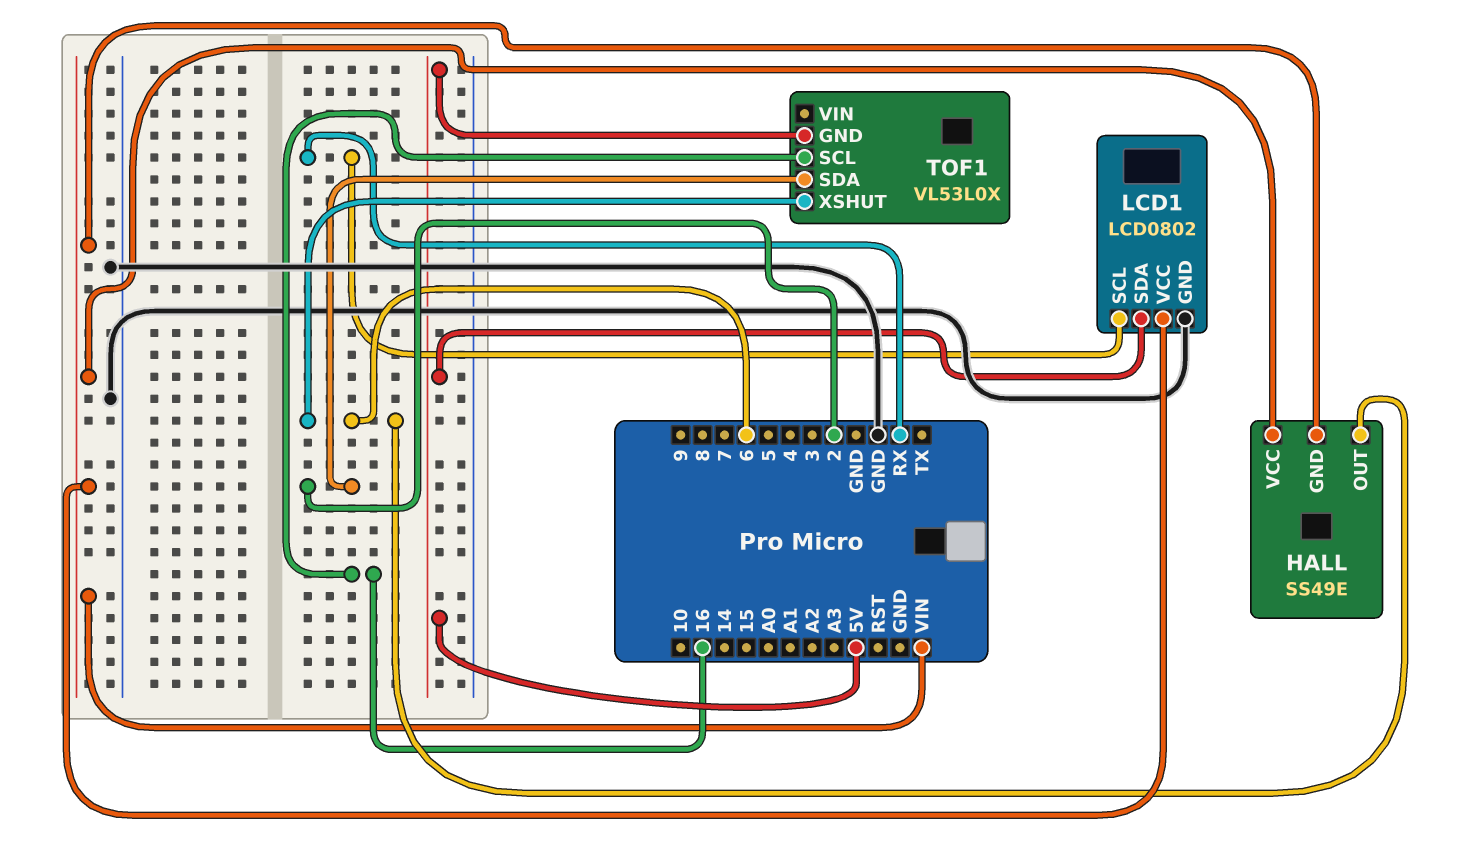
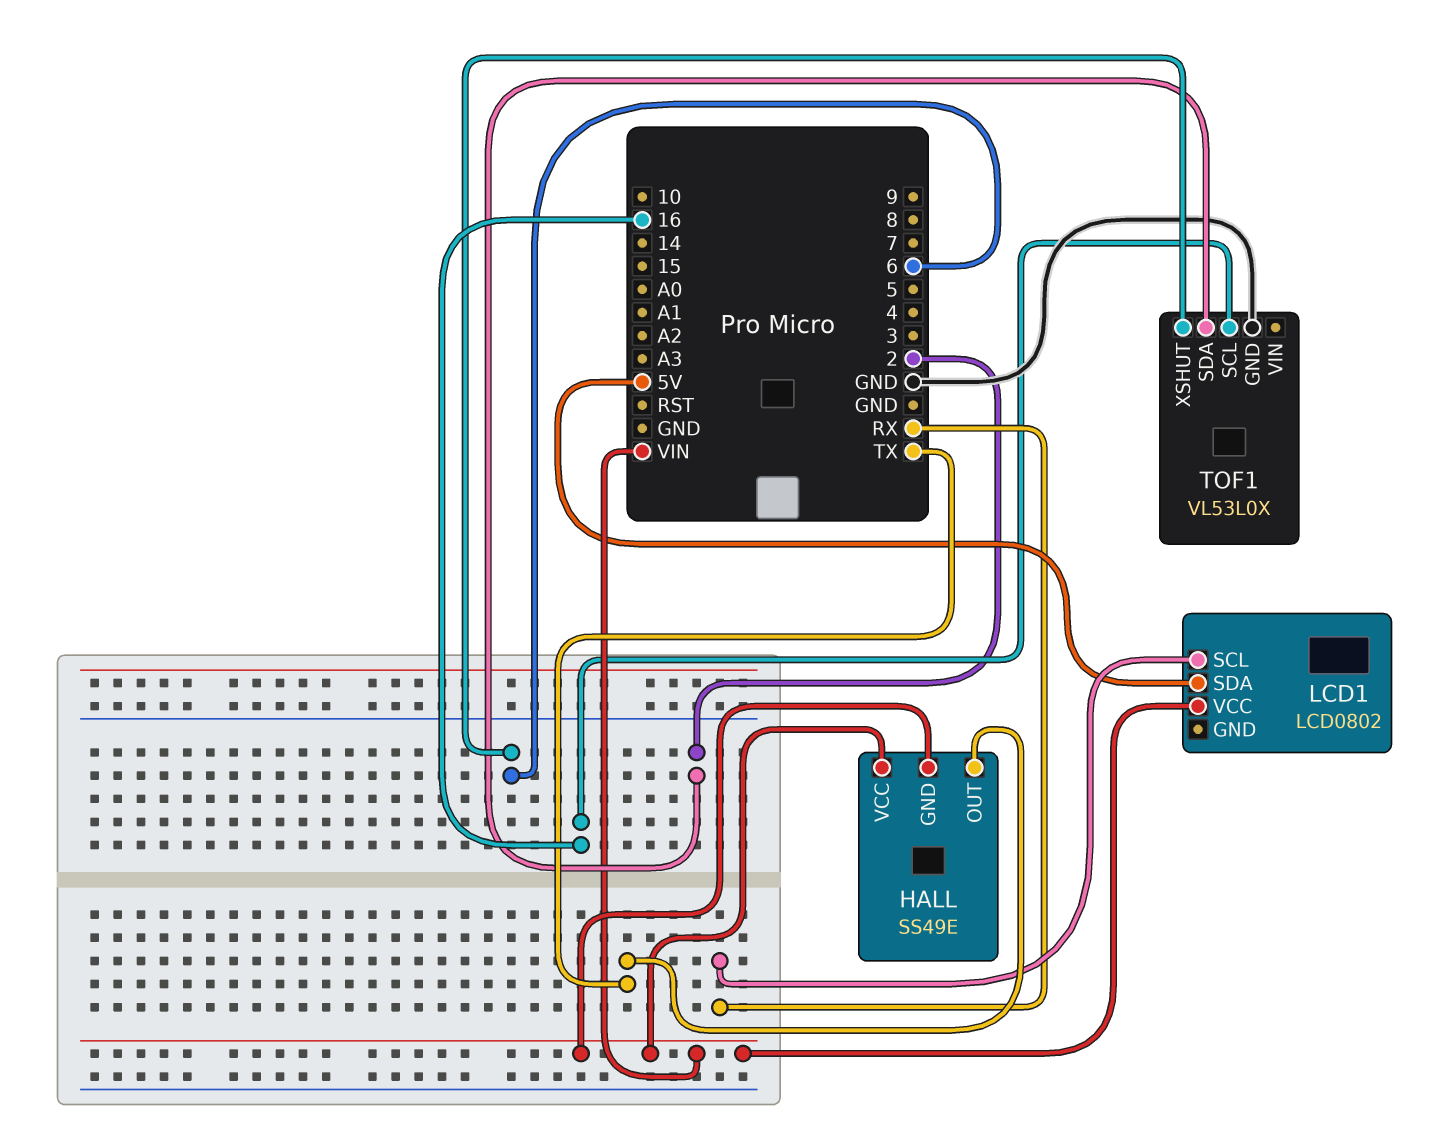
HALL pin OUT: 6 -> TX
LCD1 pin GND: GND -> none
TOF1 pin GND: 5V -> GND

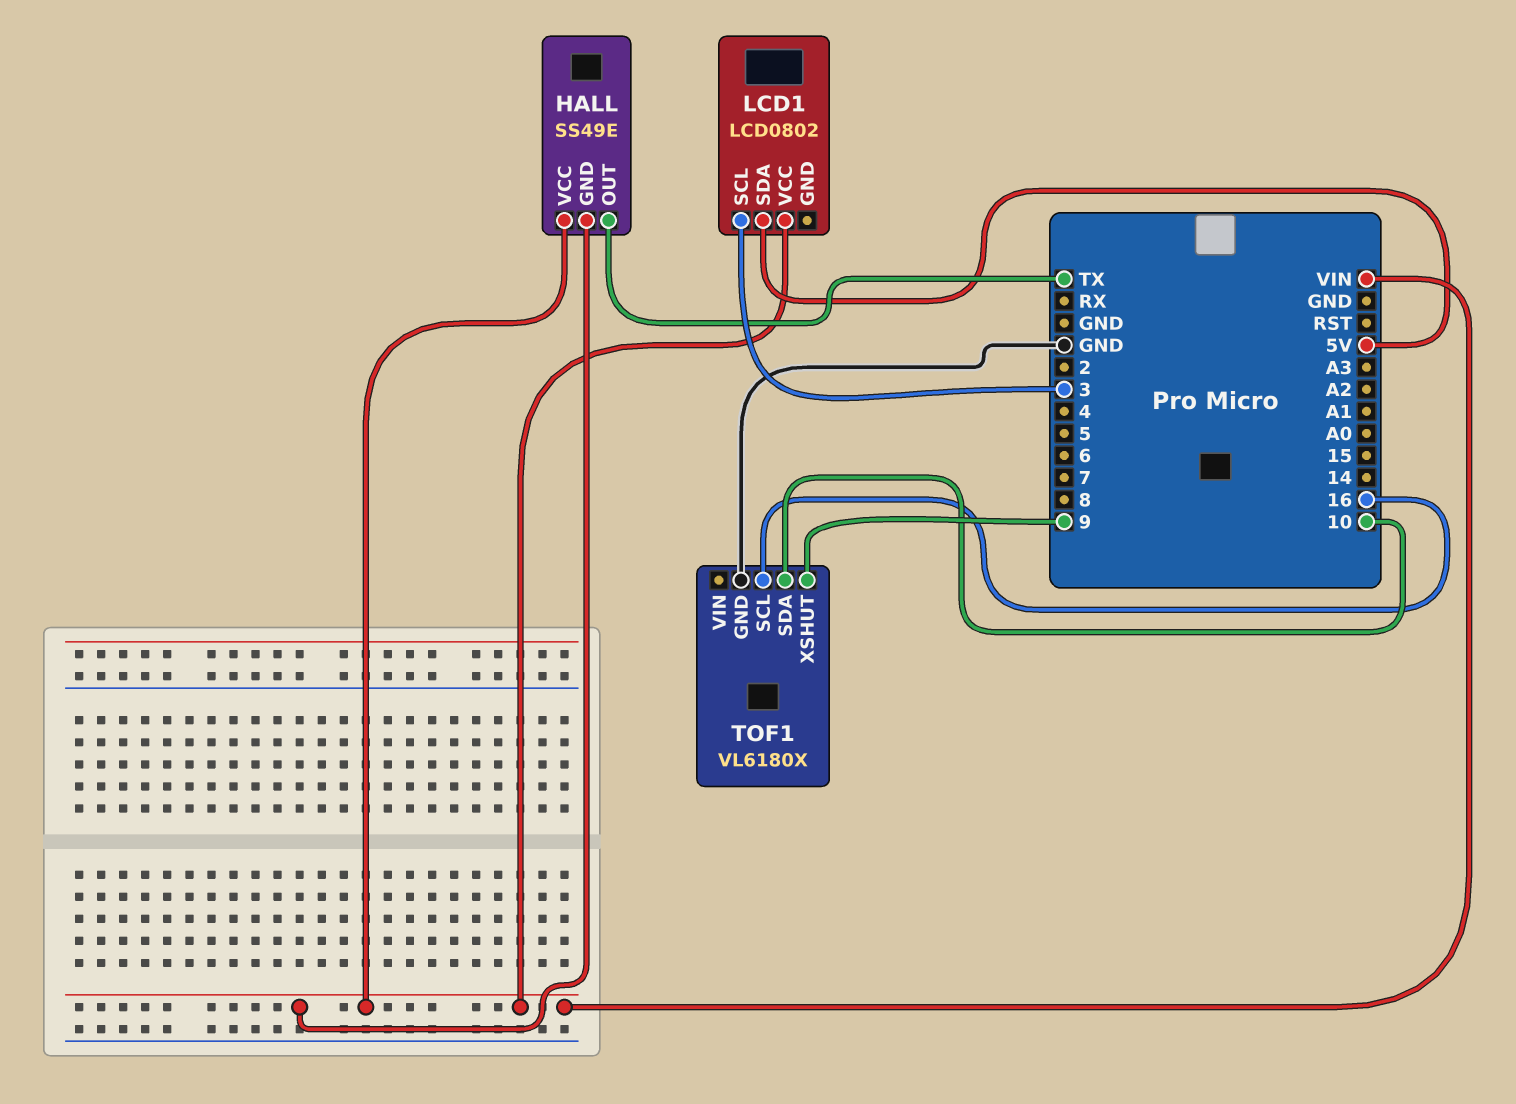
LCD1 pin SCL: RX -> 3
TOF1: VL53L0X -> VL6180X
TOF1 pin SDA: 2 -> 10
TOF1 pin XSHUT: 6 -> 9

